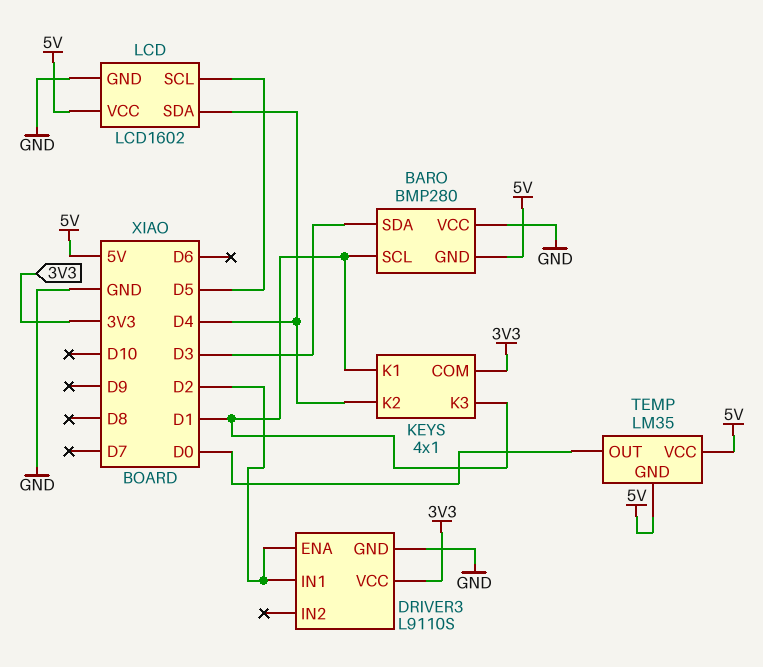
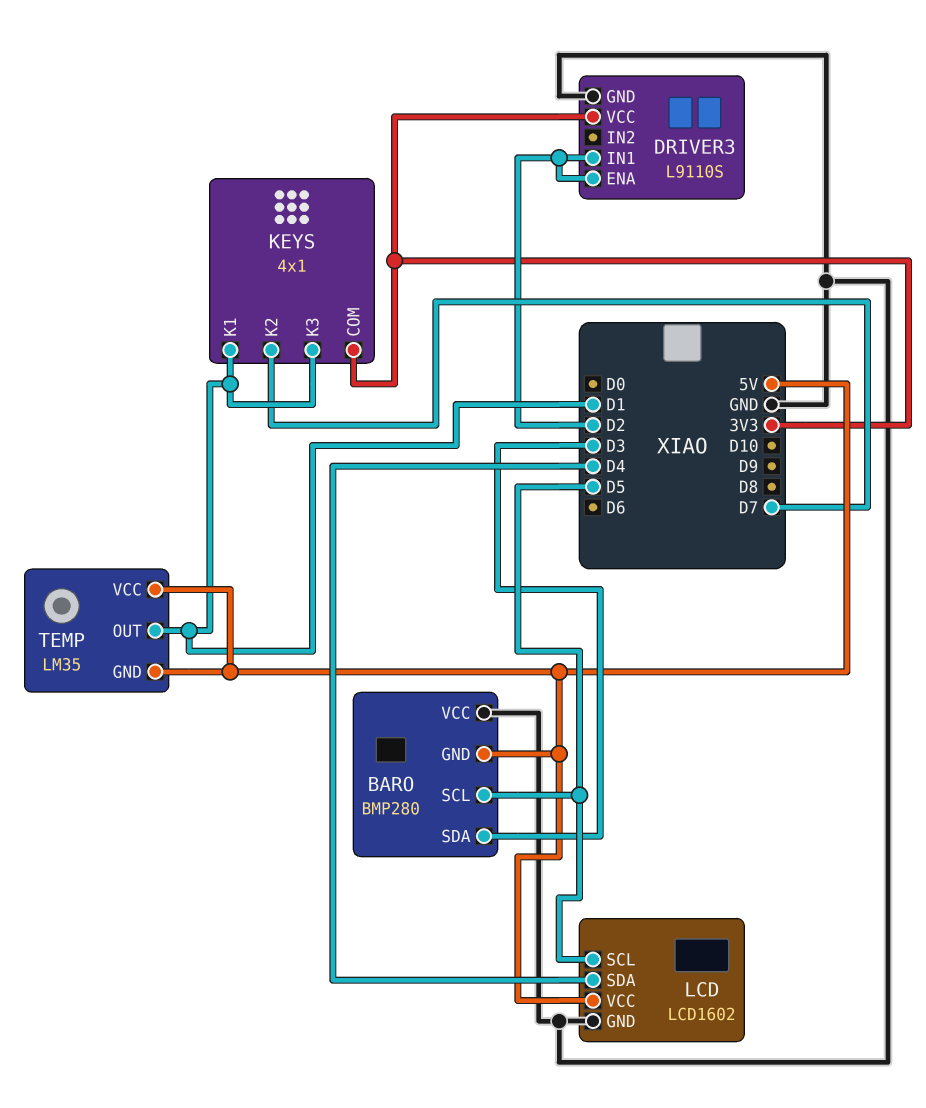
BARO pin SCL: D1 -> D5
KEYS pin K2: D4 -> D7
TEMP pin OUT: D0 -> D1

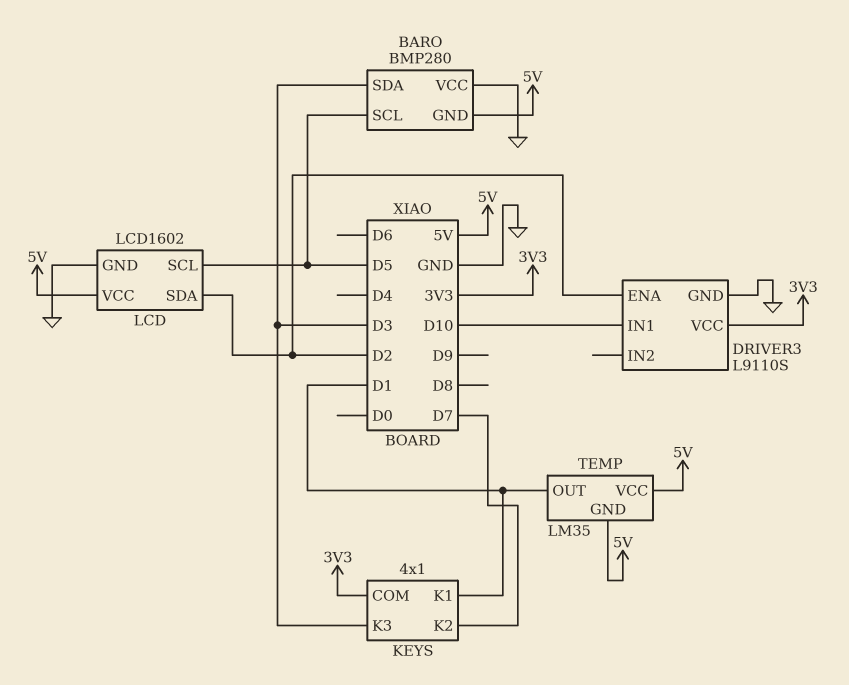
DRIVER3 pin IN1: D2 -> D10
KEYS pin K3: D1 -> D3
LCD pin SDA: D4 -> D2

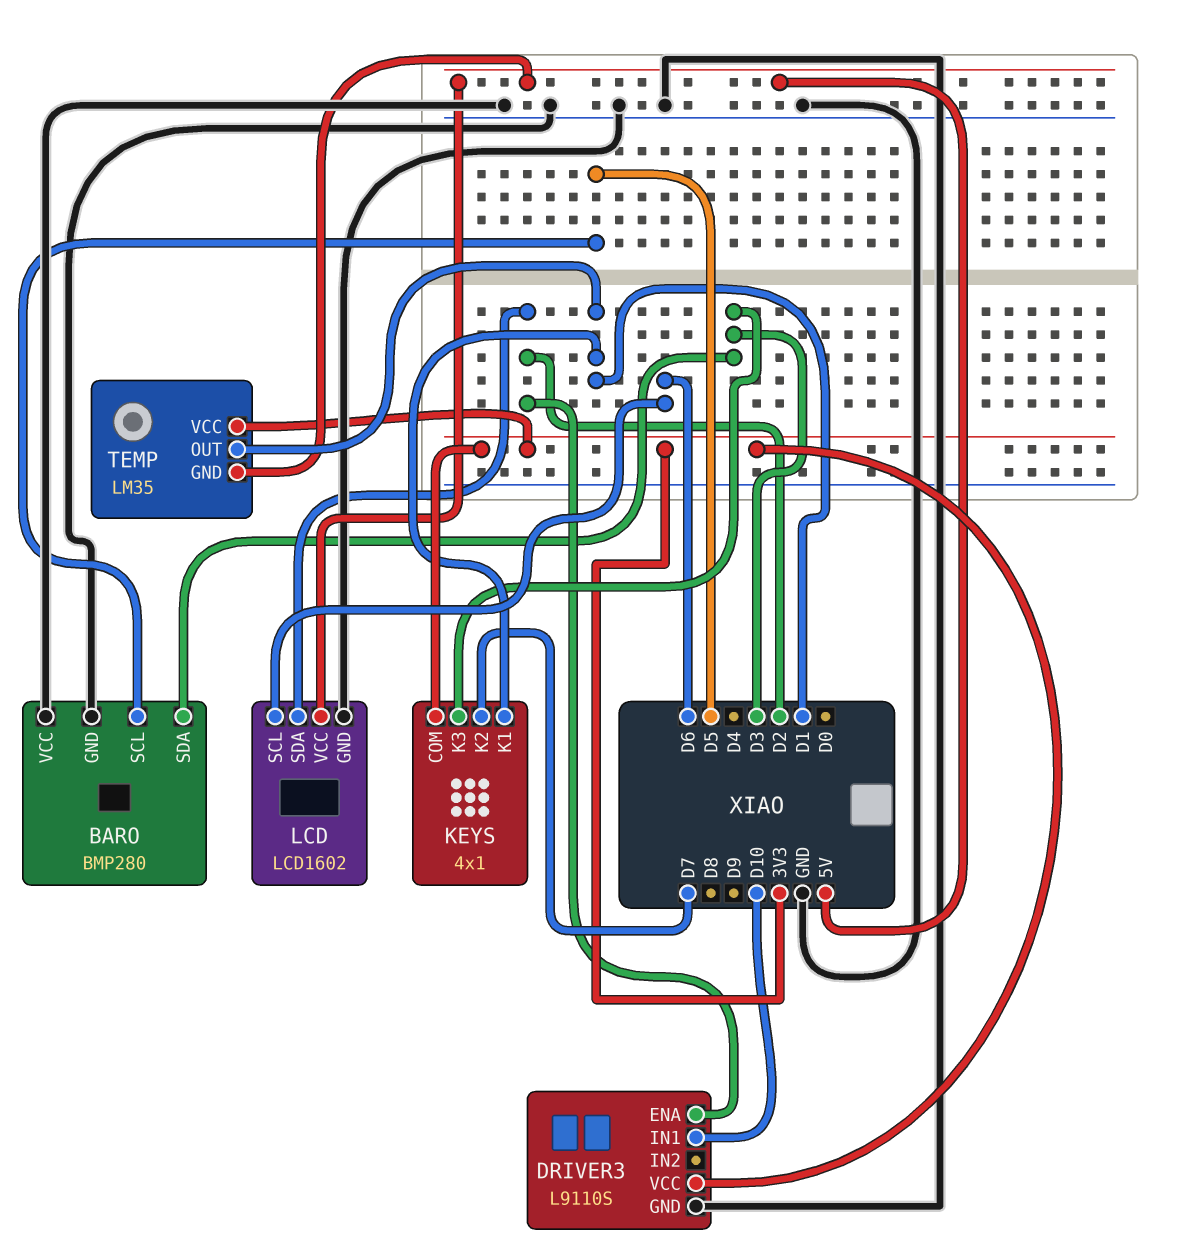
BARO pin GND: 5V -> GND
LCD pin SCL: D5 -> D6
TEMP pin VCC: 5V -> 3V3

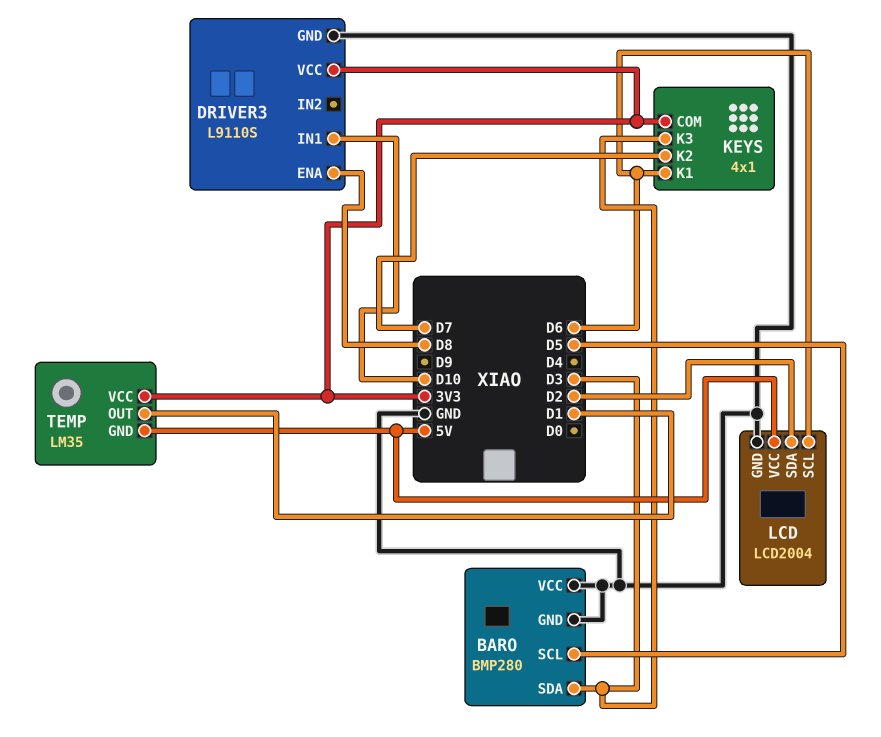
DRIVER3 pin ENA: D2 -> D8
KEYS pin K1: D1 -> D6
LCD: LCD1602 -> LCD2004

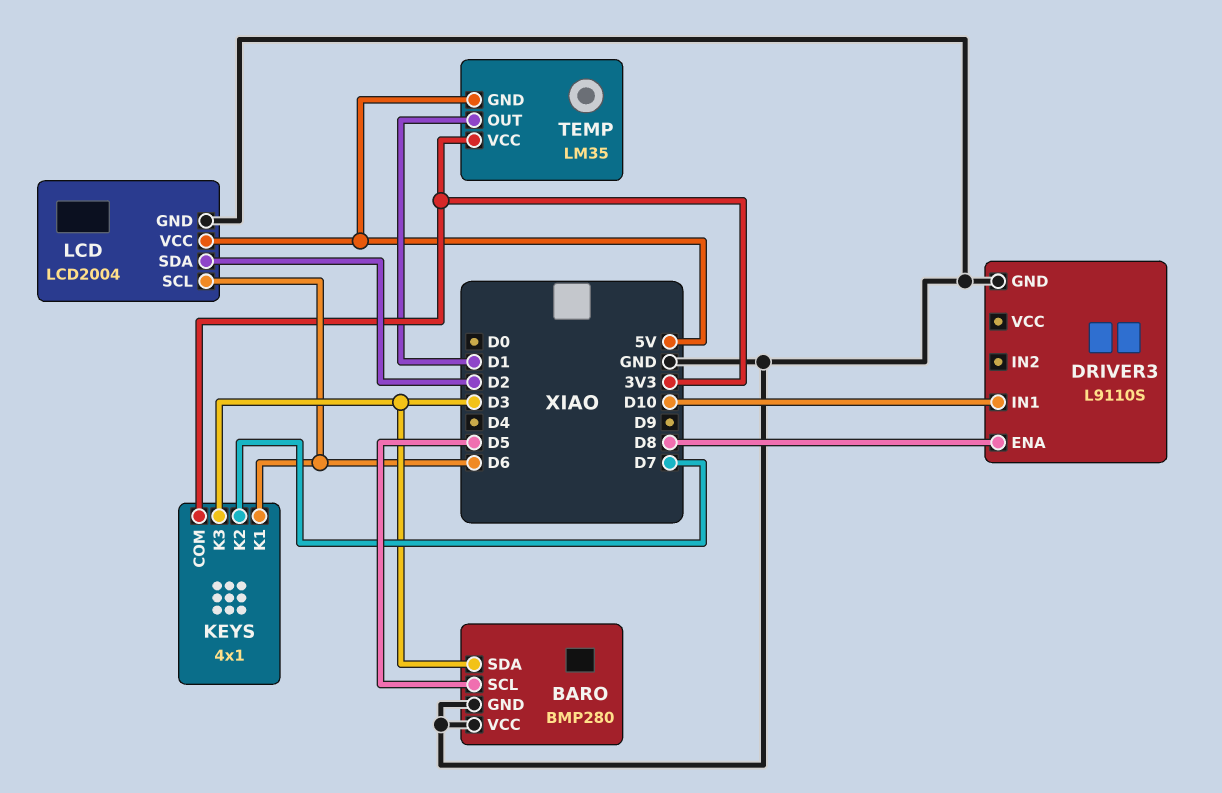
DRIVER3 pin VCC: 3V3 -> none

